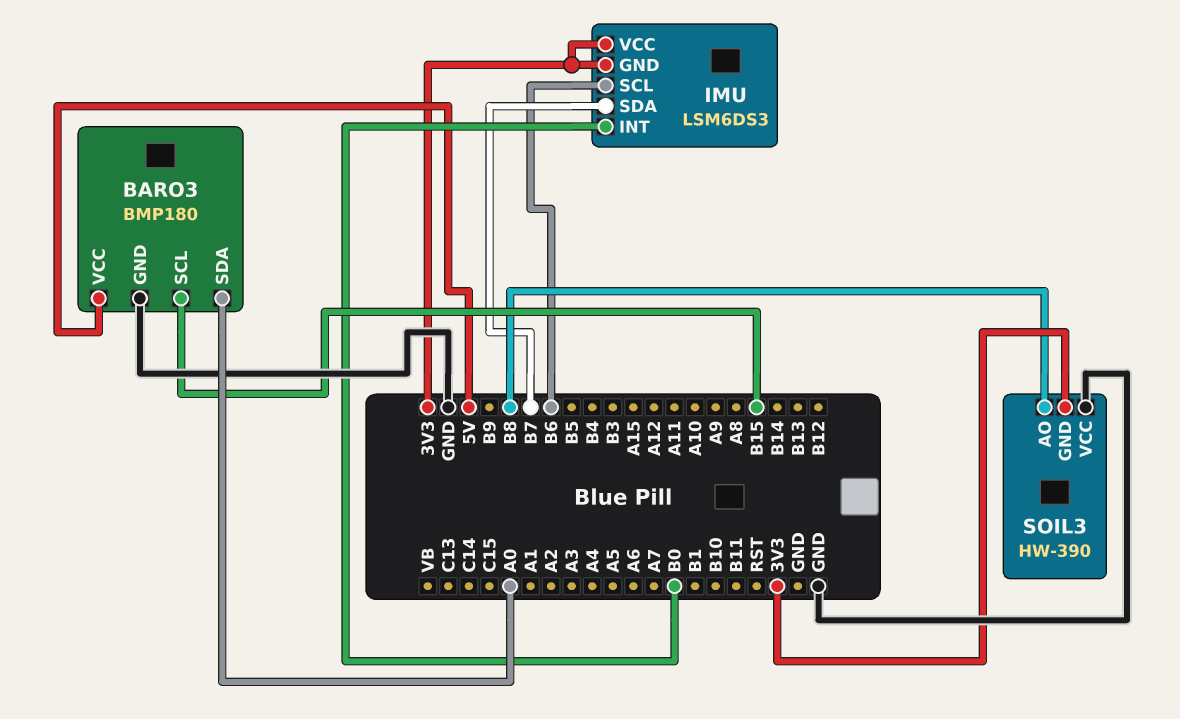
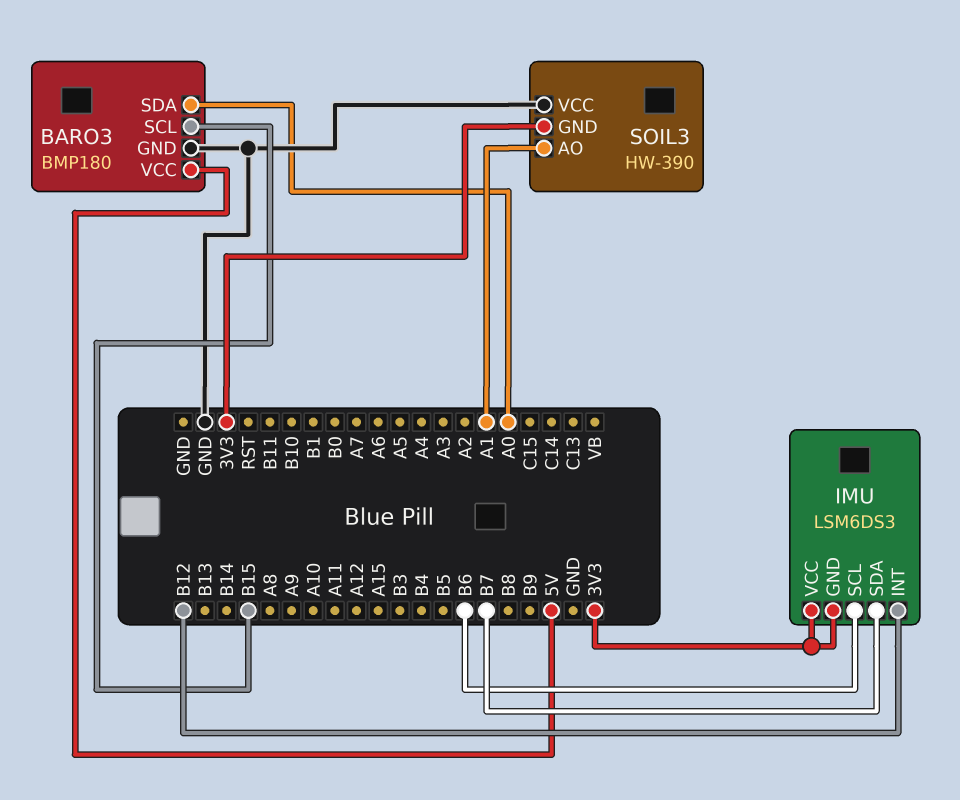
IMU pin INT: B0 -> B12
SOIL3 pin AO: B8 -> A1

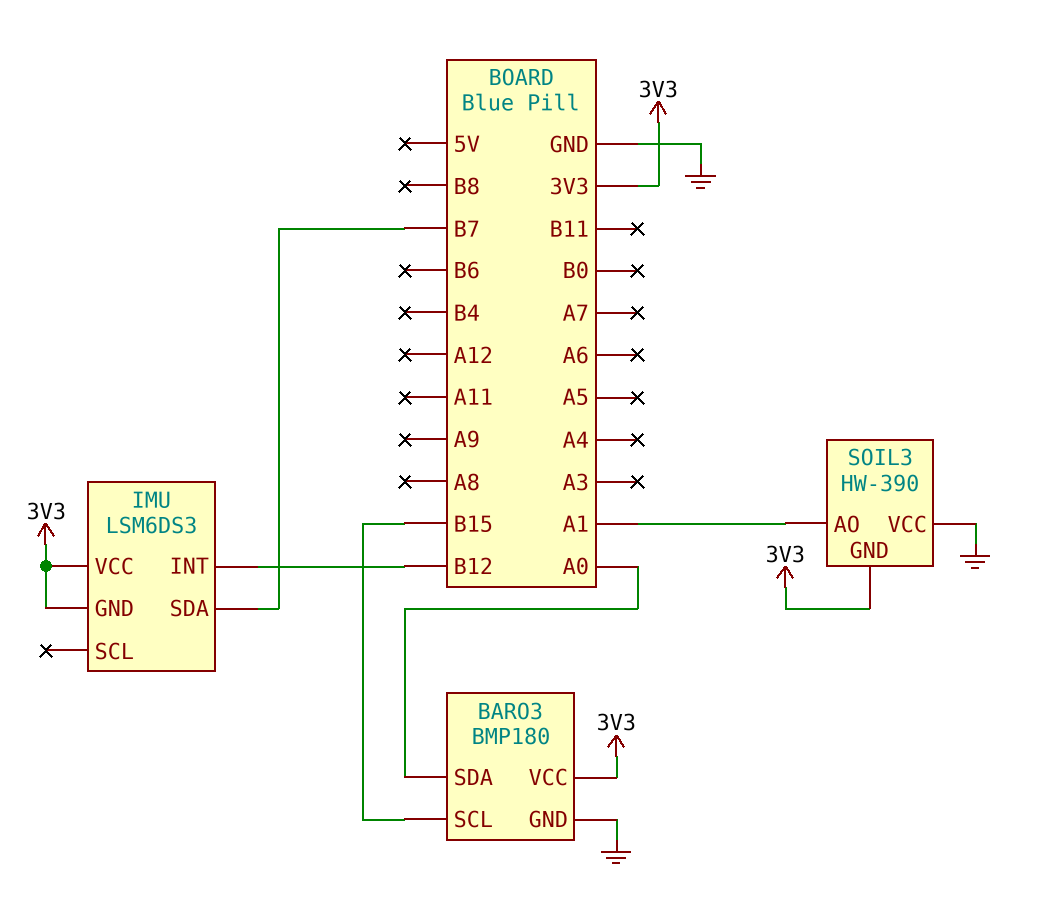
BARO3 pin VCC: 5V -> 3V3
IMU pin SCL: B6 -> none

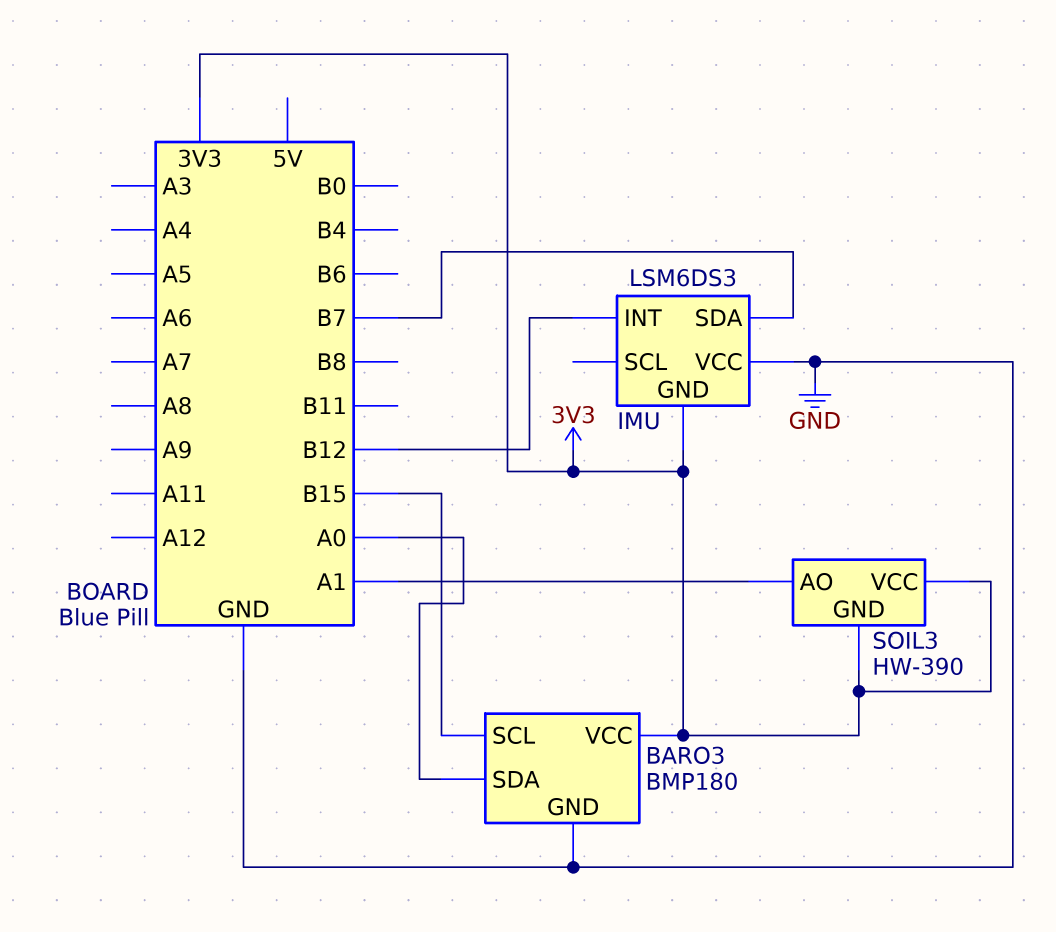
IMU pin VCC: 3V3 -> GND
SOIL3 pin VCC: GND -> 3V3

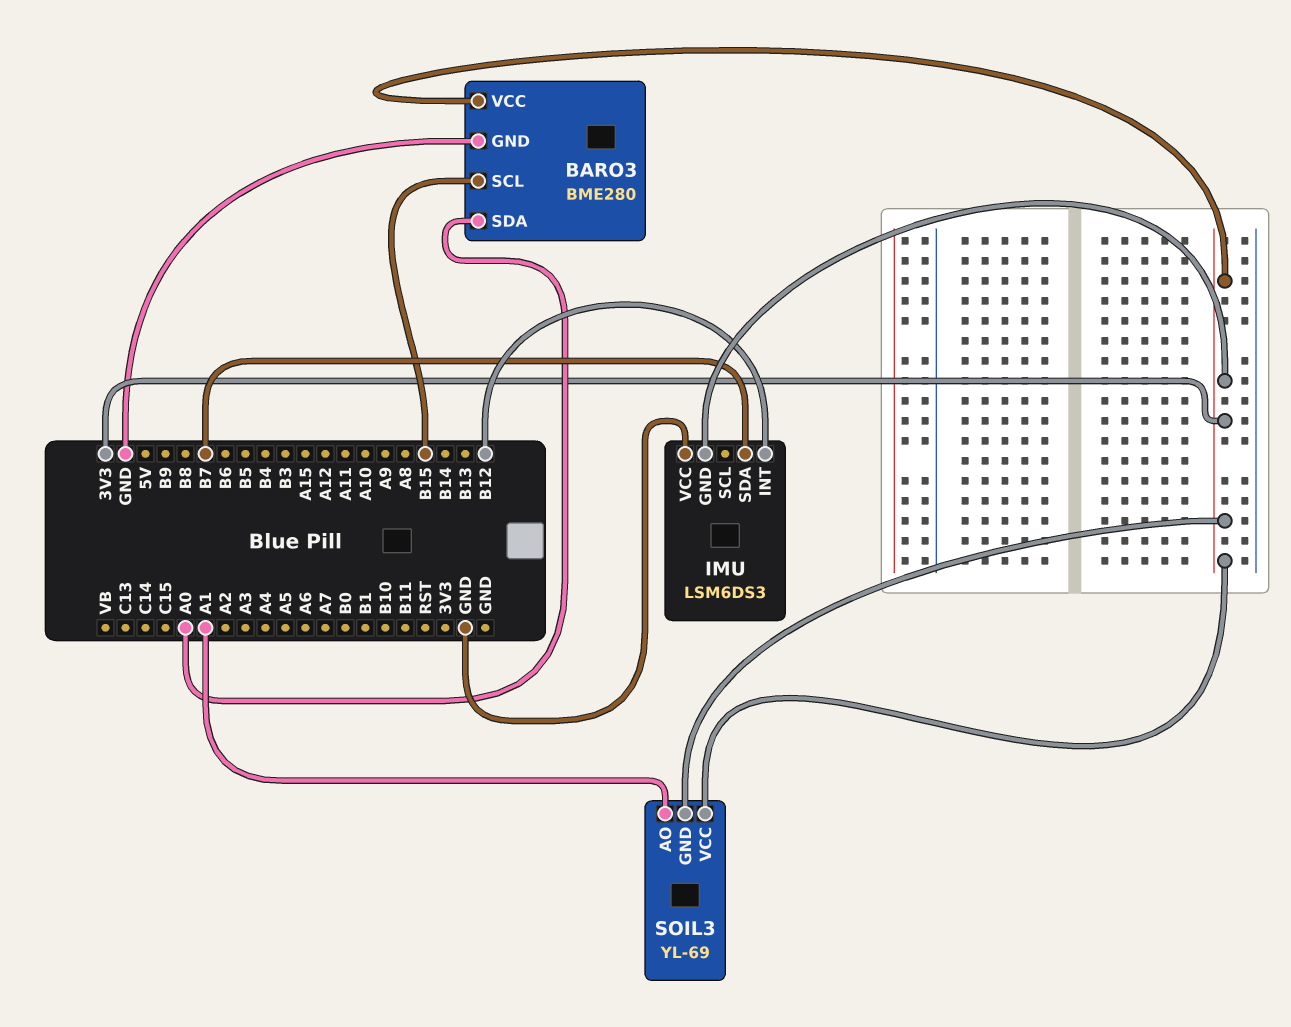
BARO3: BMP180 -> BME280
SOIL3: HW-390 -> YL-69

